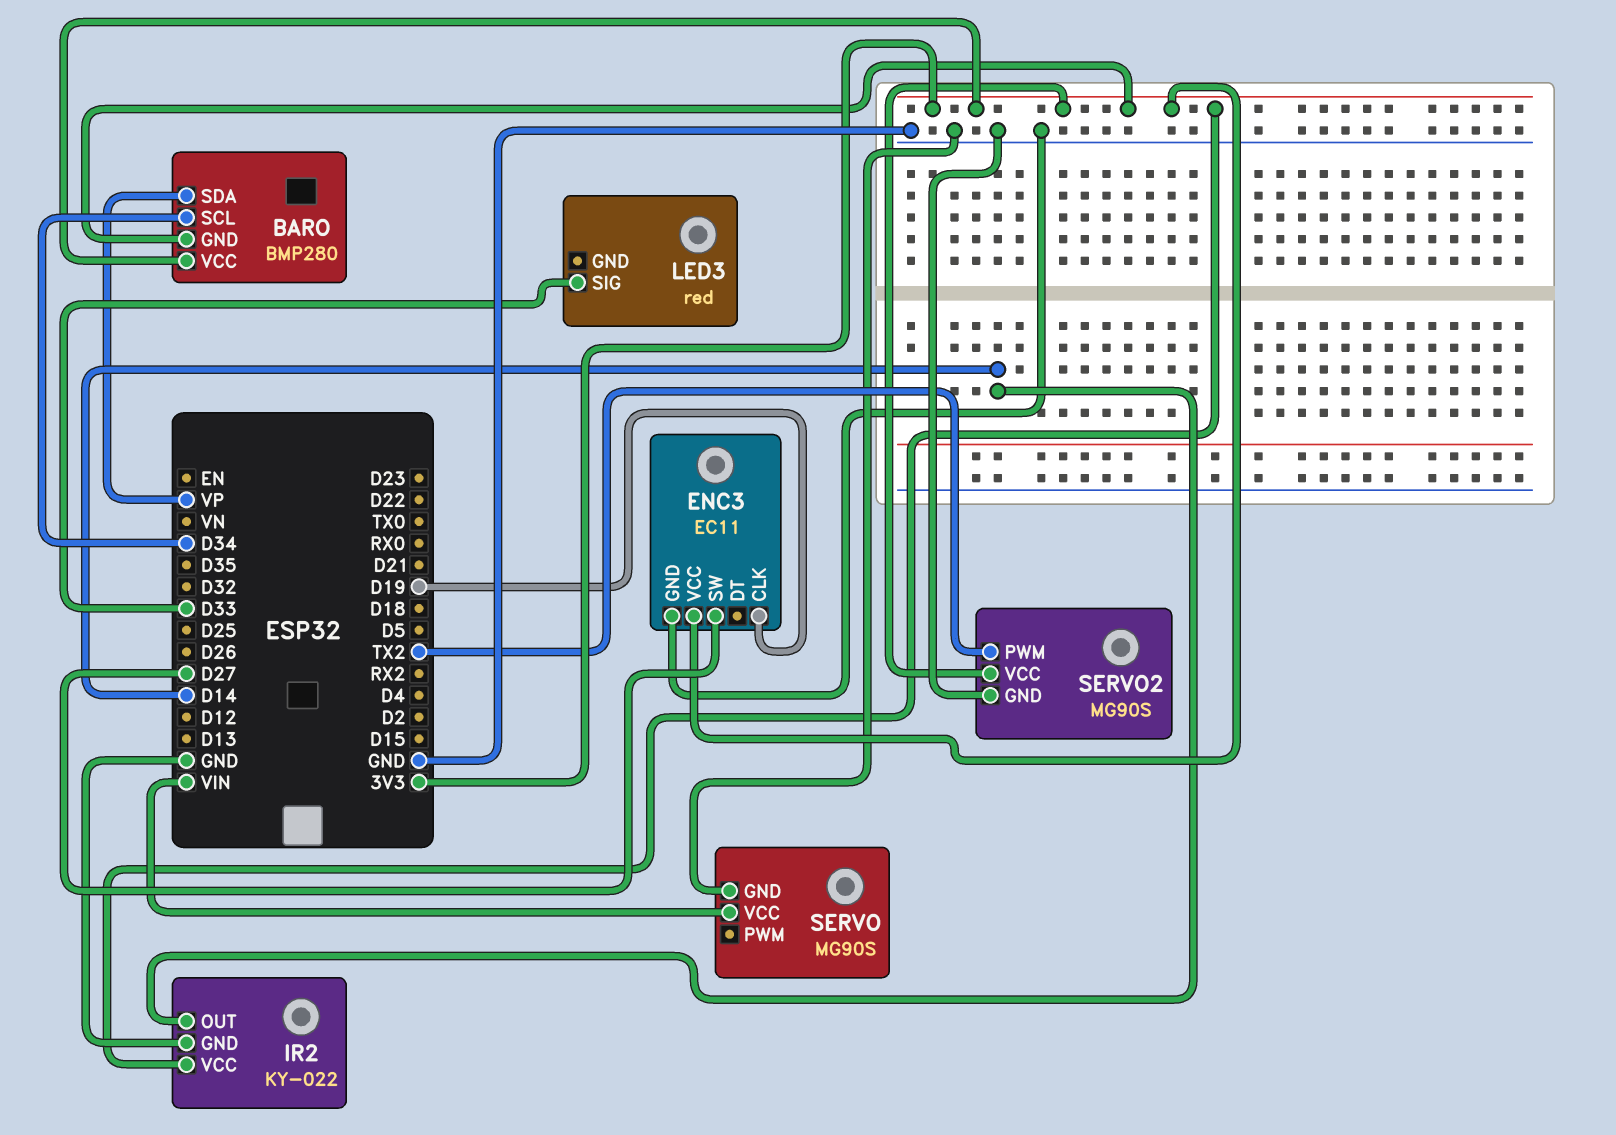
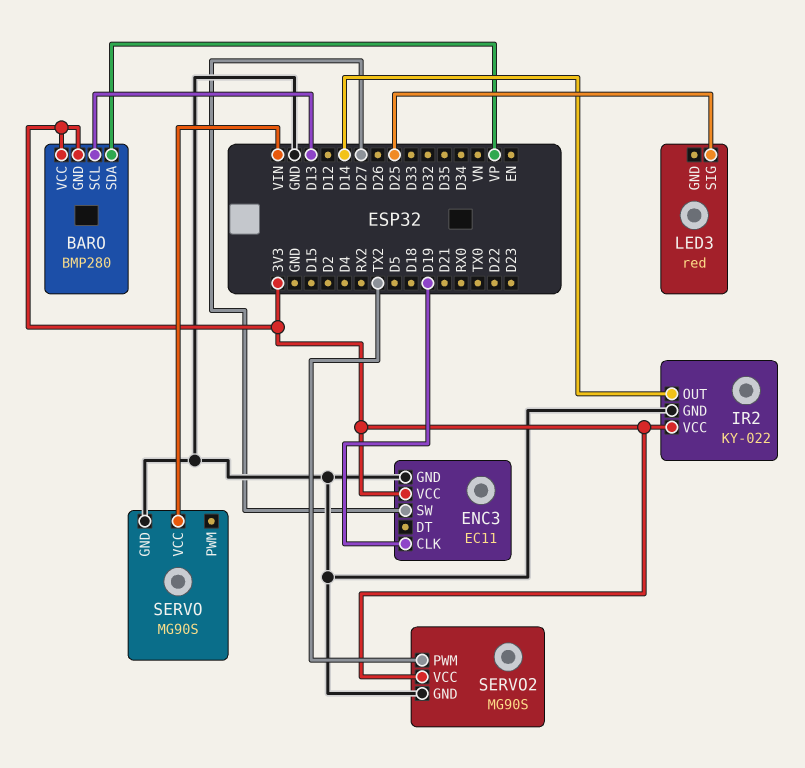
BARO pin SCL: D34 -> D13
LED3 pin SIG: D33 -> D25

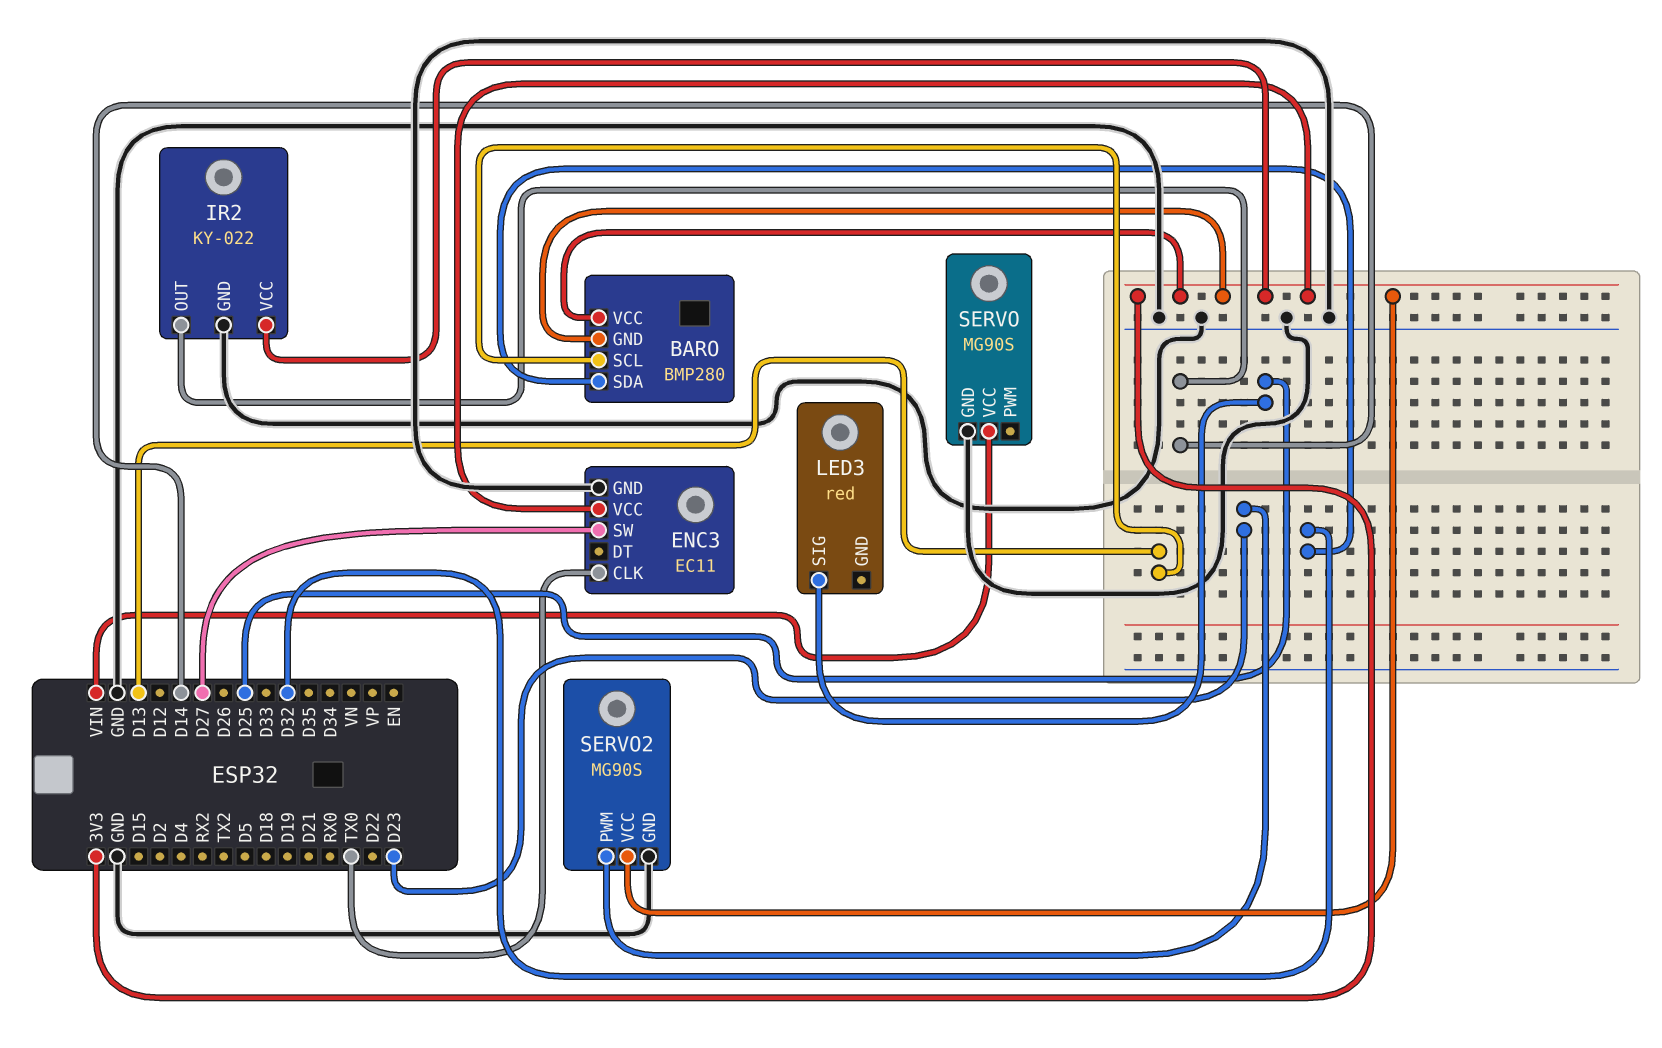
BARO pin SDA: VP -> D32
ENC3 pin CLK: D19 -> TX0
SERVO2 pin PWM: TX2 -> D23

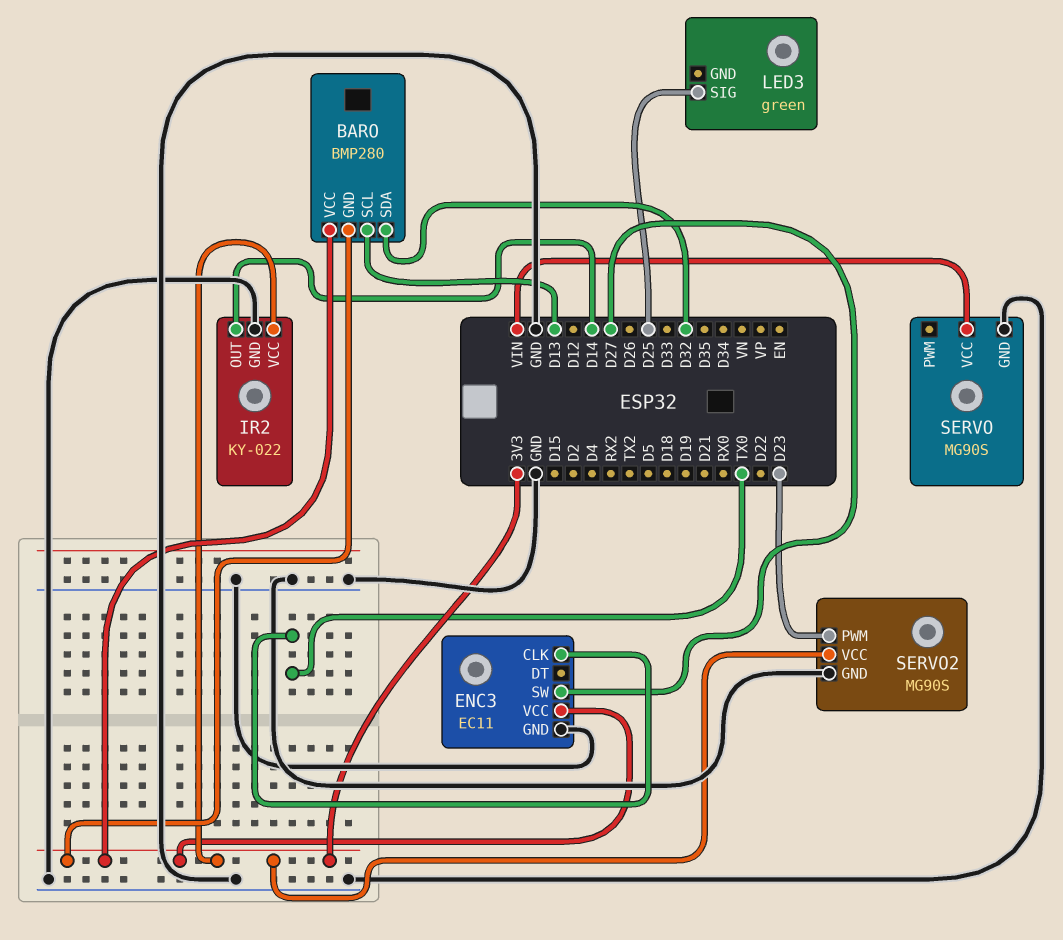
LED3: red -> green

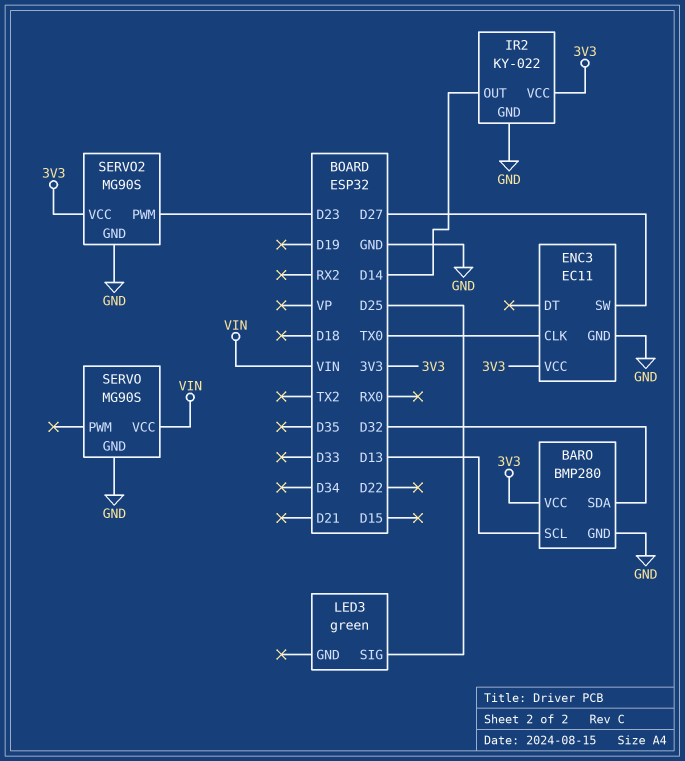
BARO pin GND: 3V3 -> GND

